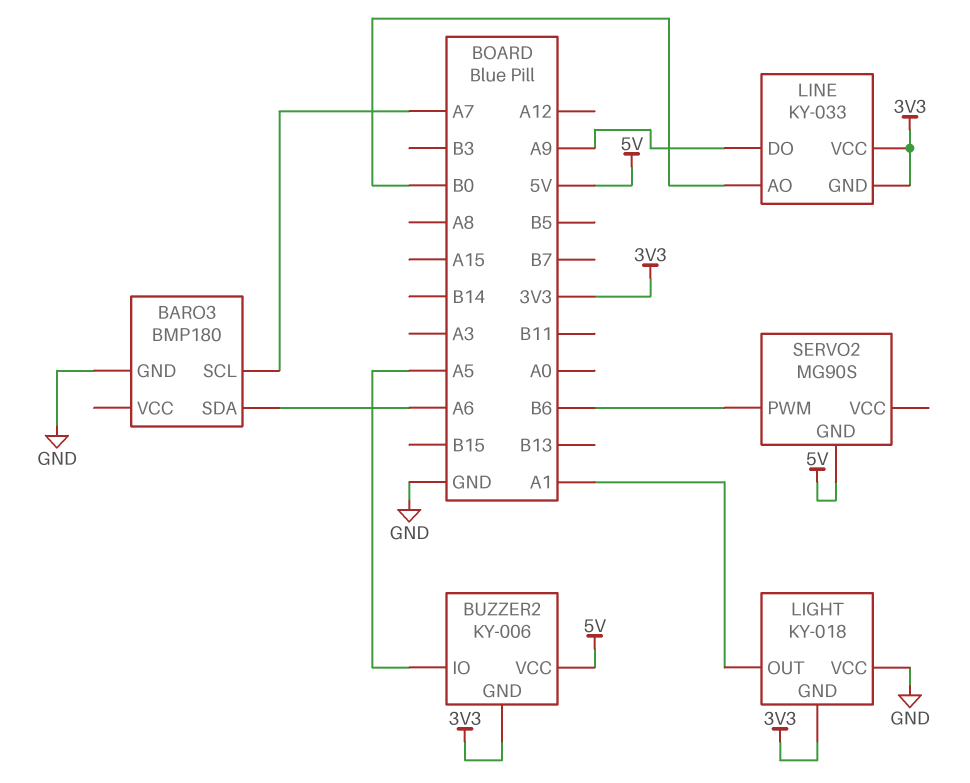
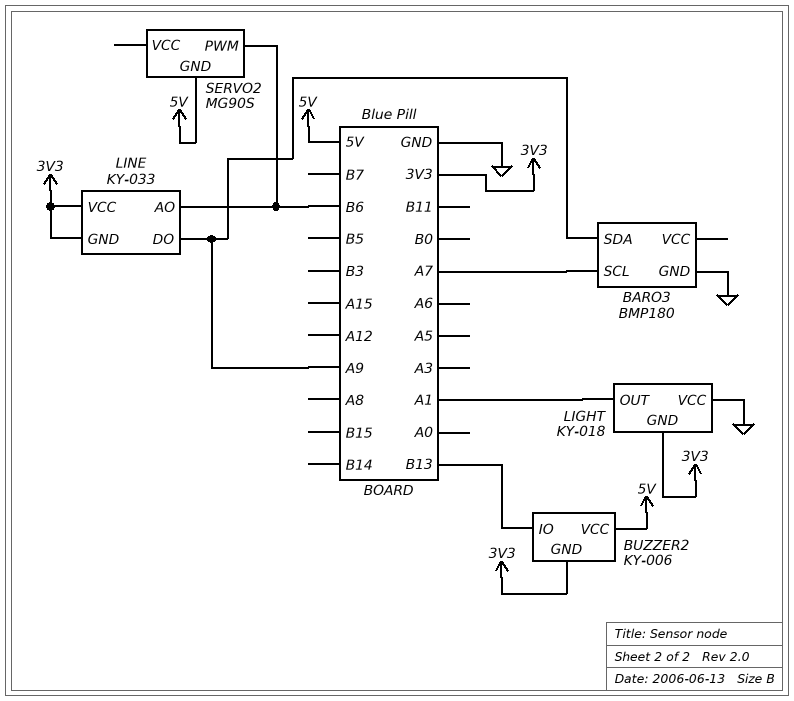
BARO3 pin SDA: A6 -> A9
BUZZER2 pin IO: A5 -> B13
LINE pin AO: B0 -> B6

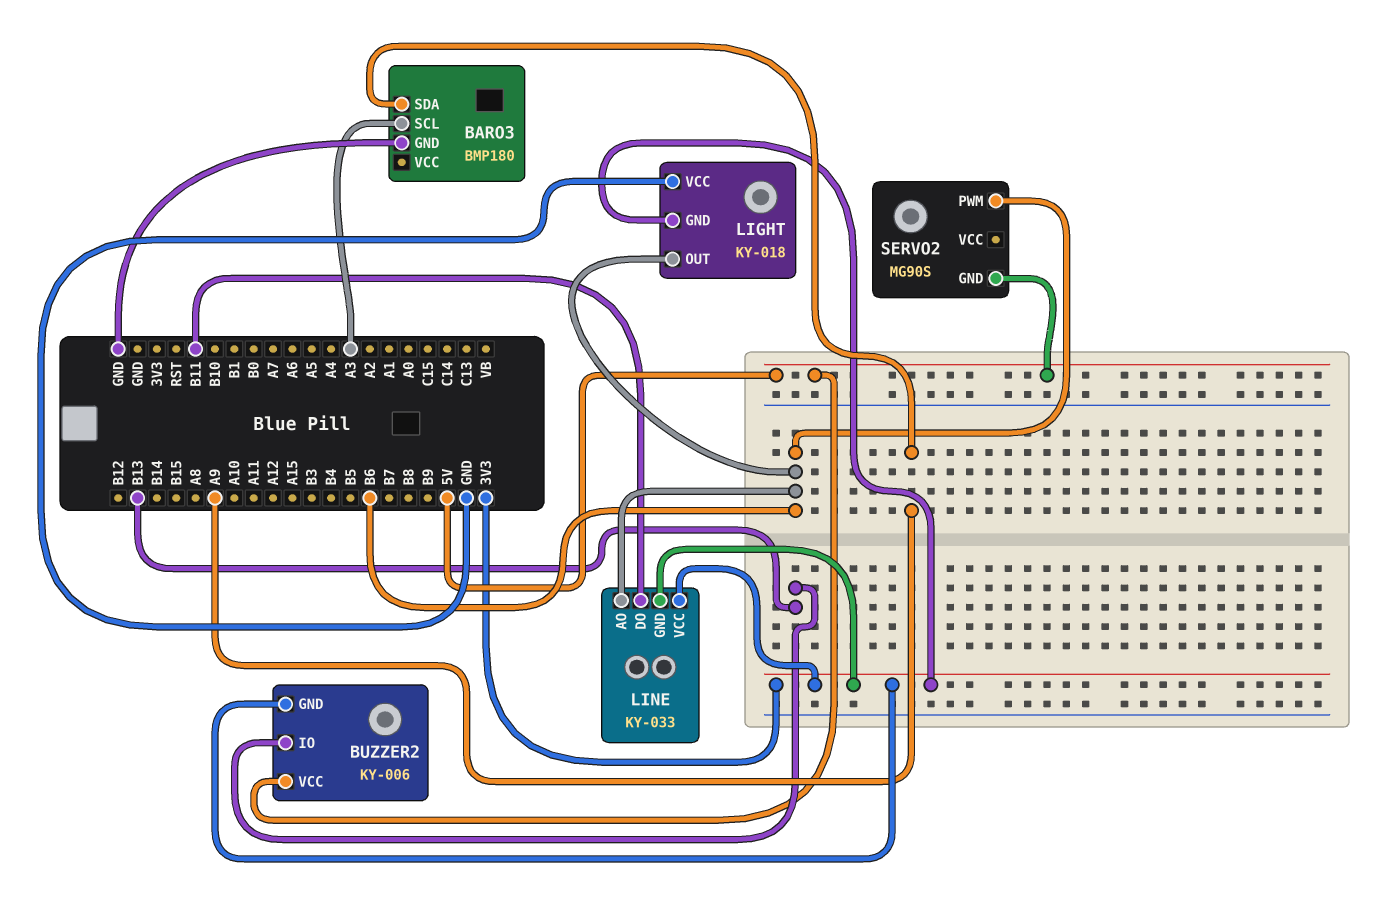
BARO3 pin SCL: A7 -> A3
LIGHT pin OUT: A1 -> B6
LINE pin DO: A9 -> B11

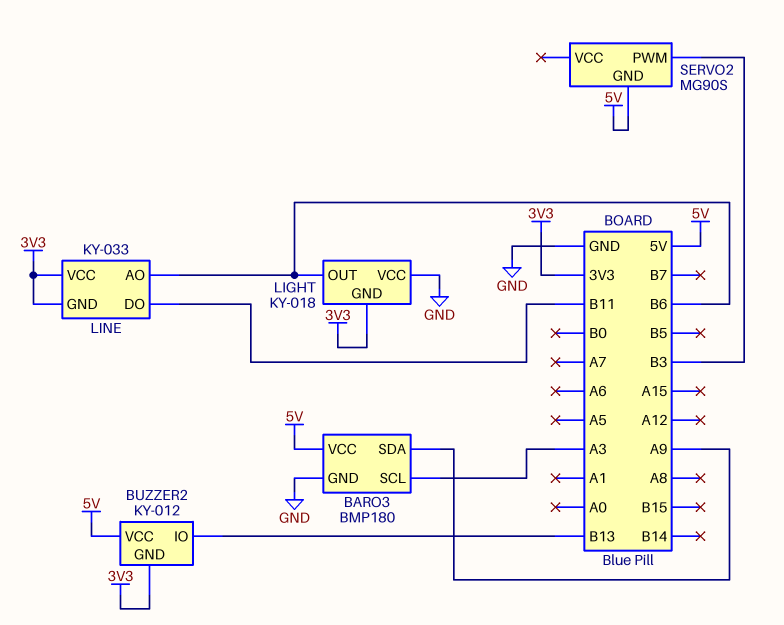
BARO3 pin VCC: none -> 5V
BUZZER2: KY-006 -> KY-012
SERVO2 pin PWM: B6 -> B3

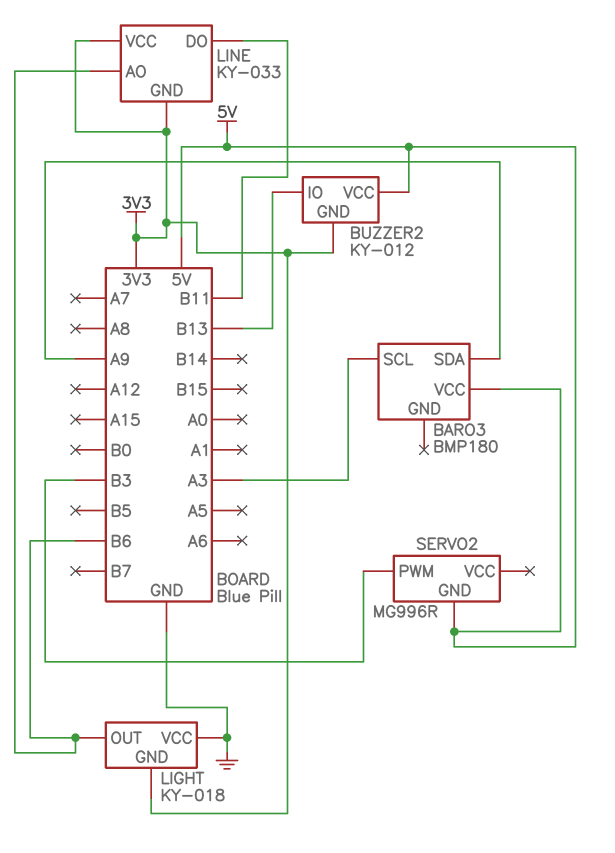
BARO3 pin GND: GND -> none
SERVO2: MG90S -> MG996R

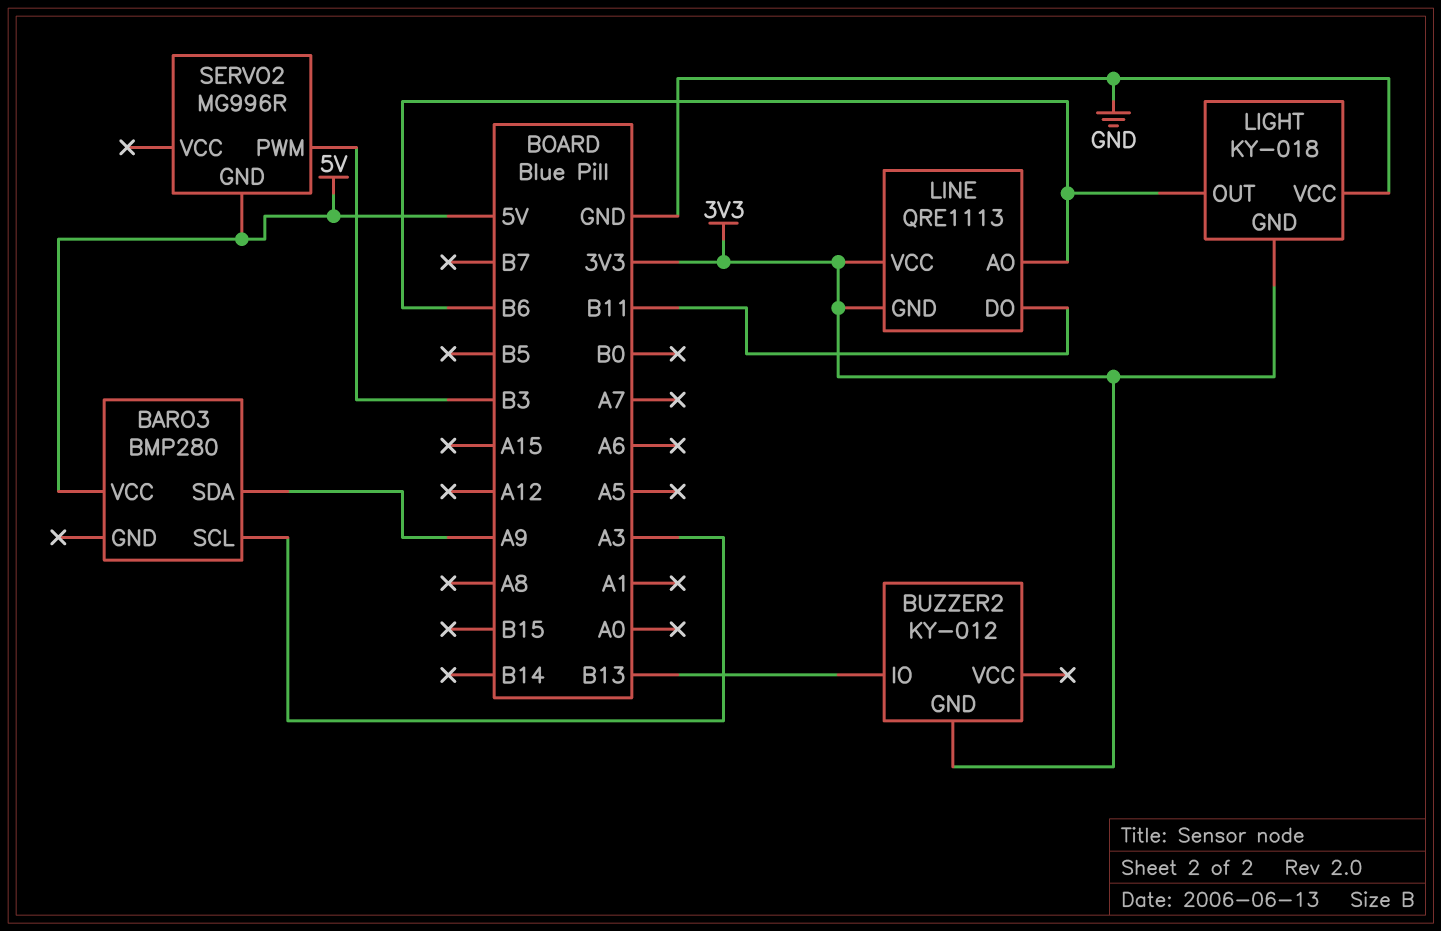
BARO3: BMP180 -> BMP280
BUZZER2 pin VCC: 5V -> none
LINE: KY-033 -> QRE1113

